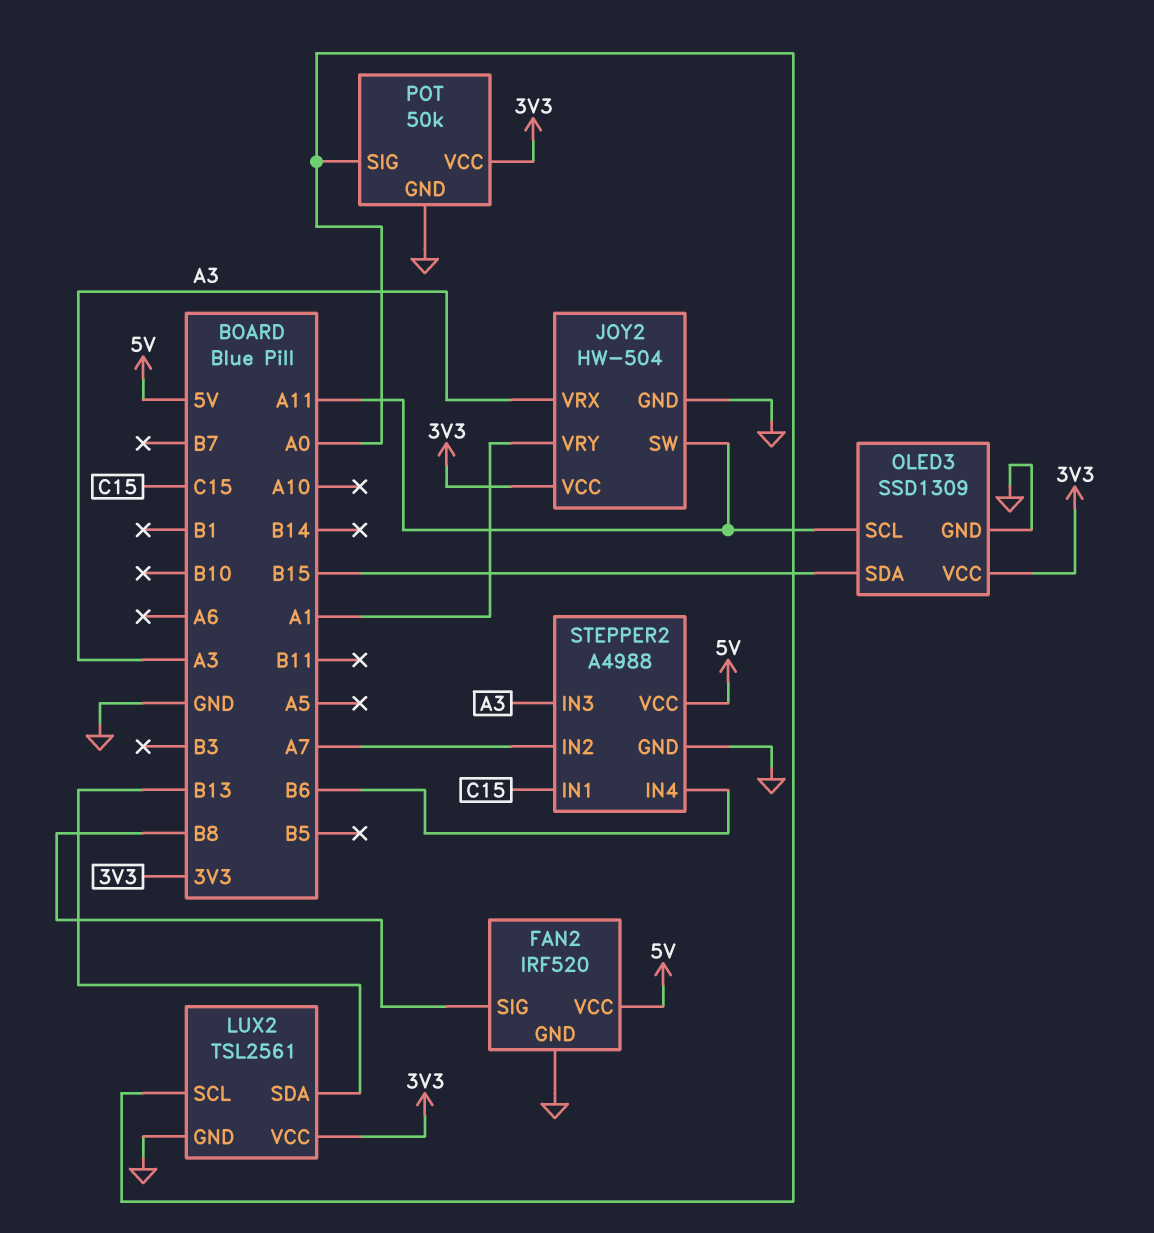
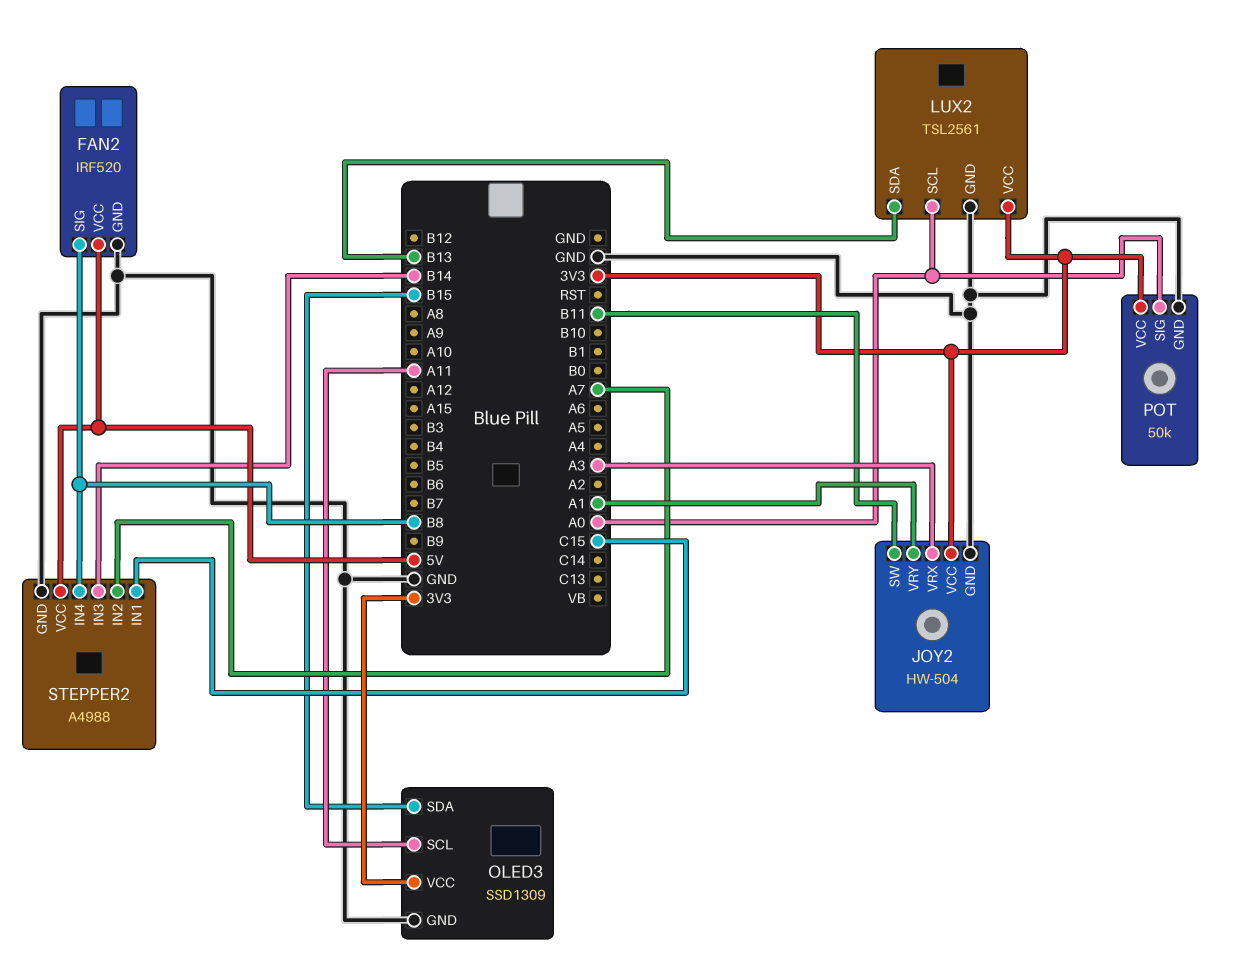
JOY2 pin SW: A11 -> B11
STEPPER2 pin IN3: A3 -> B14
STEPPER2 pin IN4: B6 -> B8

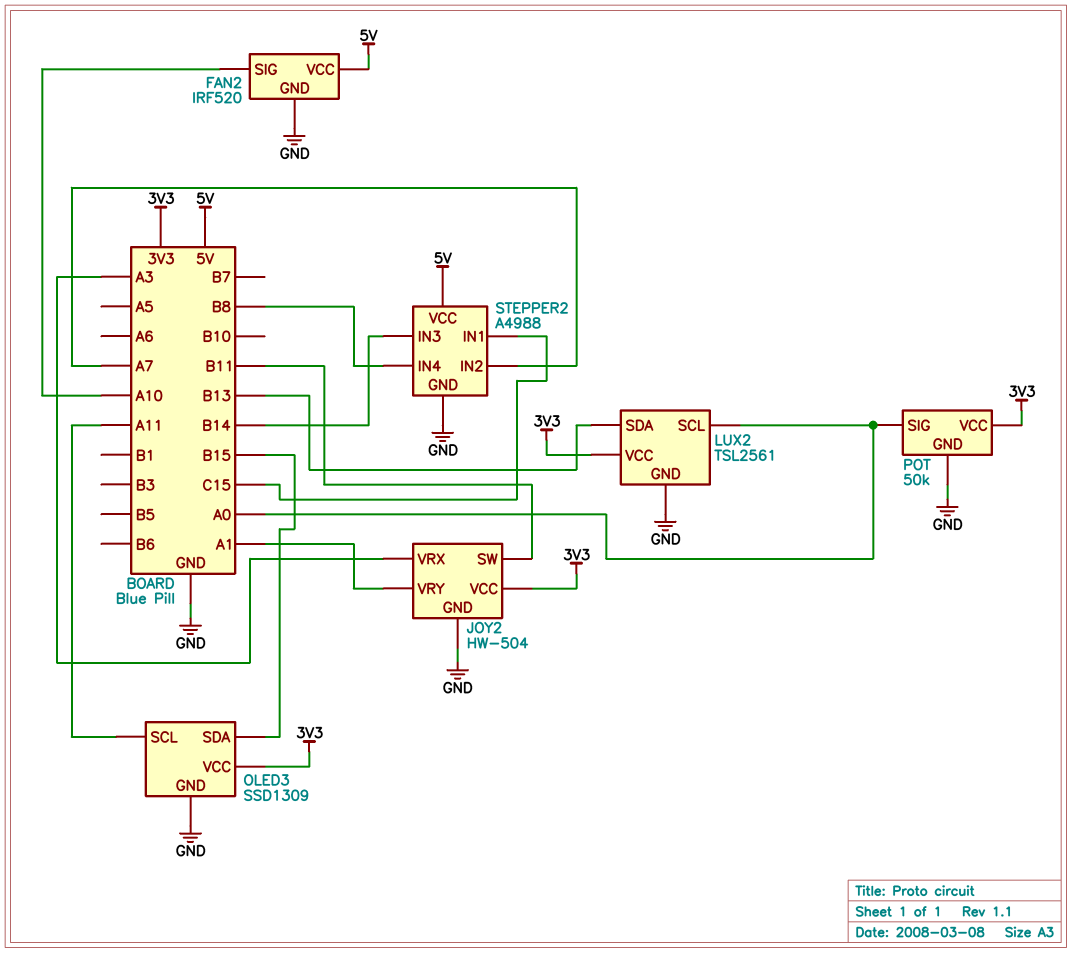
FAN2 pin SIG: B8 -> A10

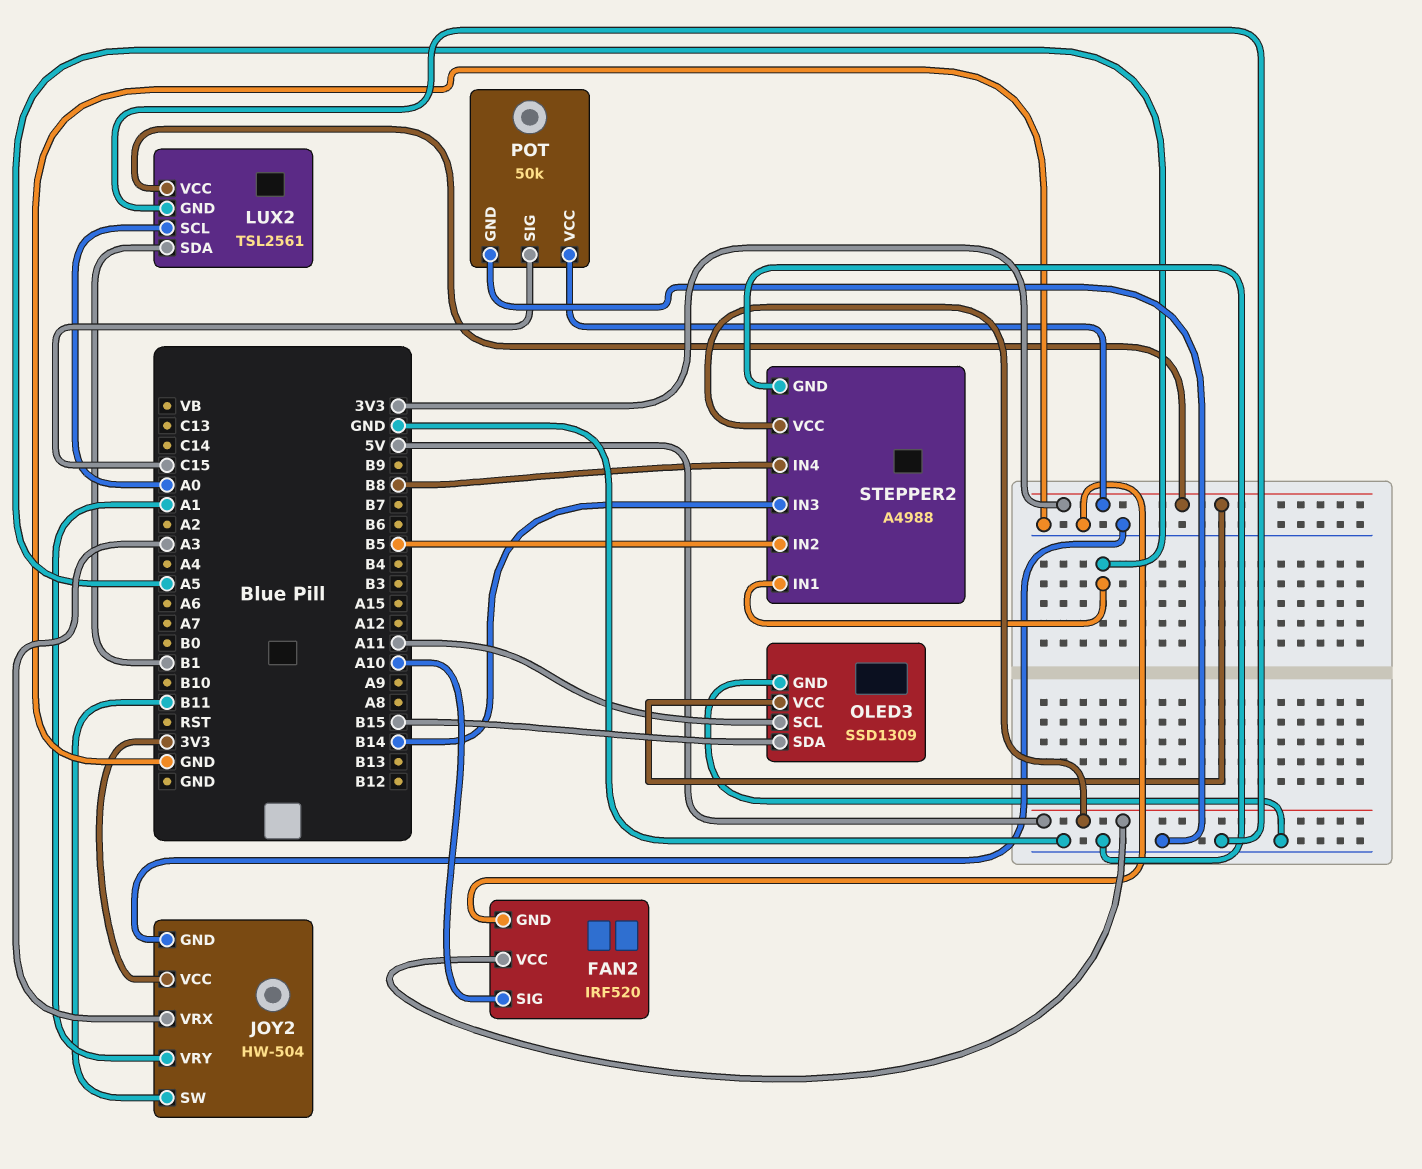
LUX2 pin SDA: B13 -> B1
POT pin SIG: A0 -> C15
STEPPER2 pin IN1: C15 -> A5
STEPPER2 pin IN2: A7 -> B5

